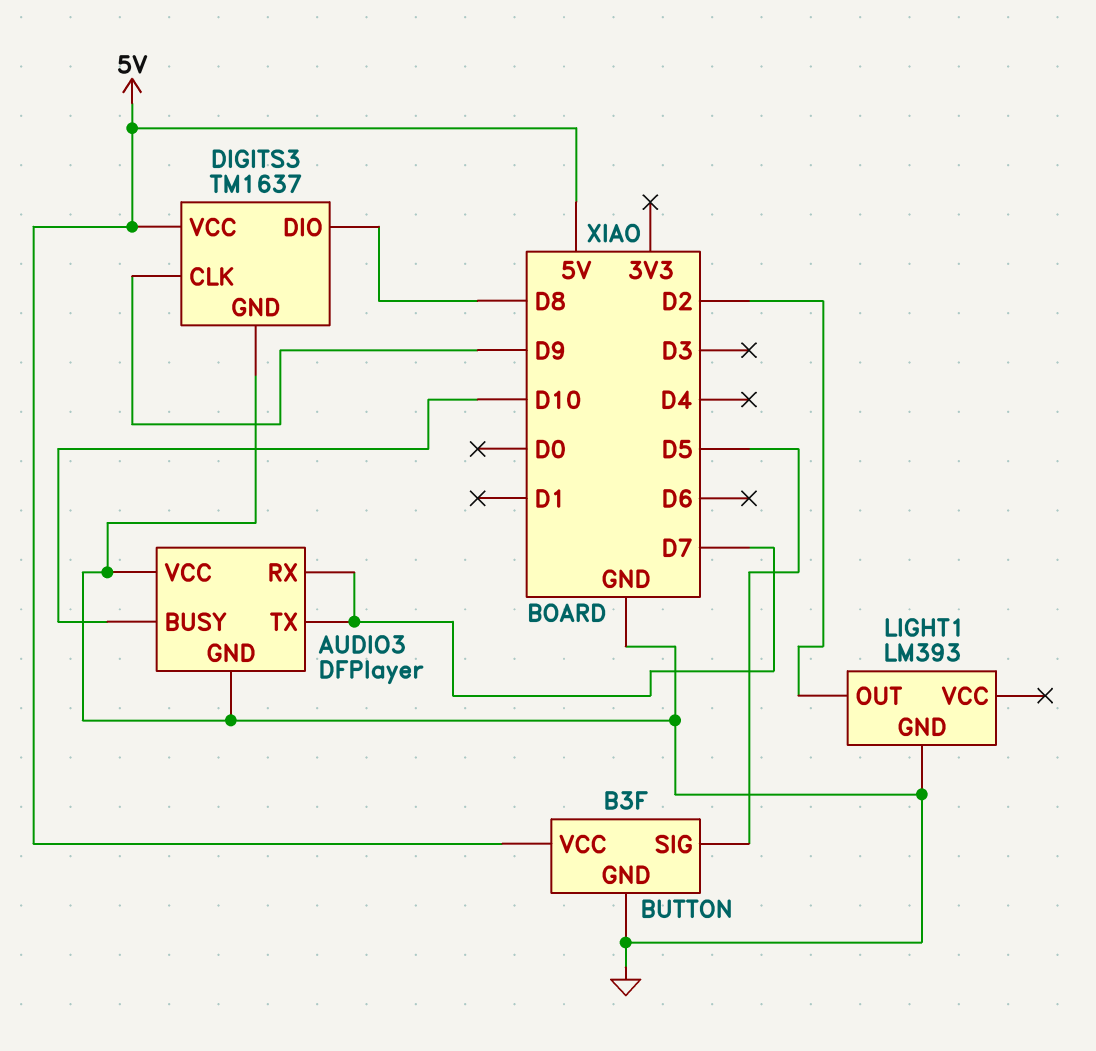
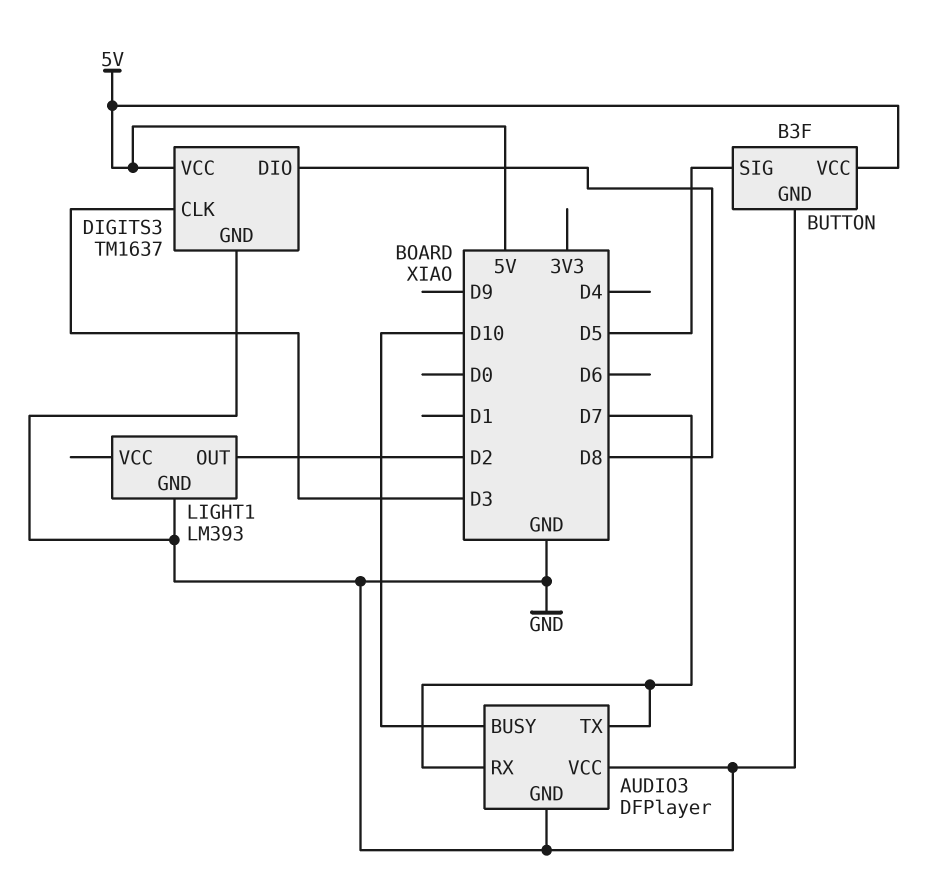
DIGITS3 pin CLK: D9 -> D3

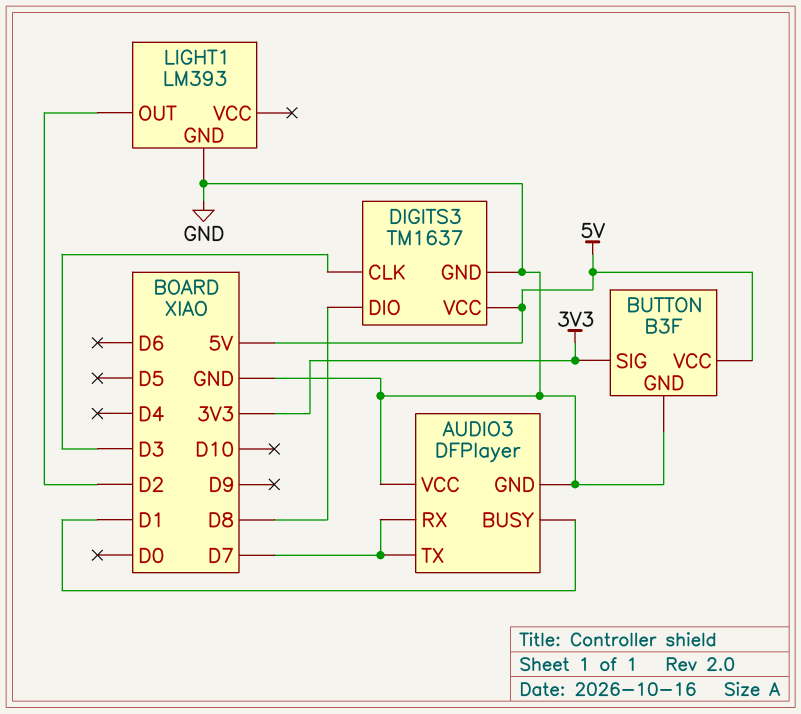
AUDIO3 pin BUSY: D10 -> D1
BUTTON pin SIG: D5 -> 3V3

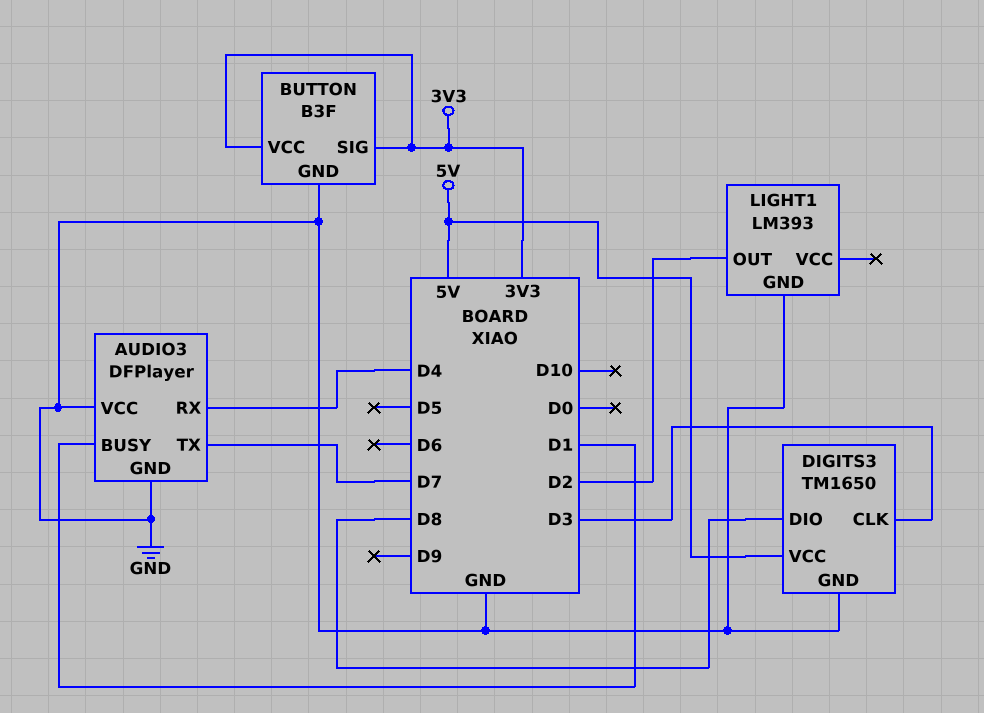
AUDIO3 pin RX: D7 -> D4
BUTTON pin VCC: 5V -> 3V3
DIGITS3: TM1637 -> TM1650

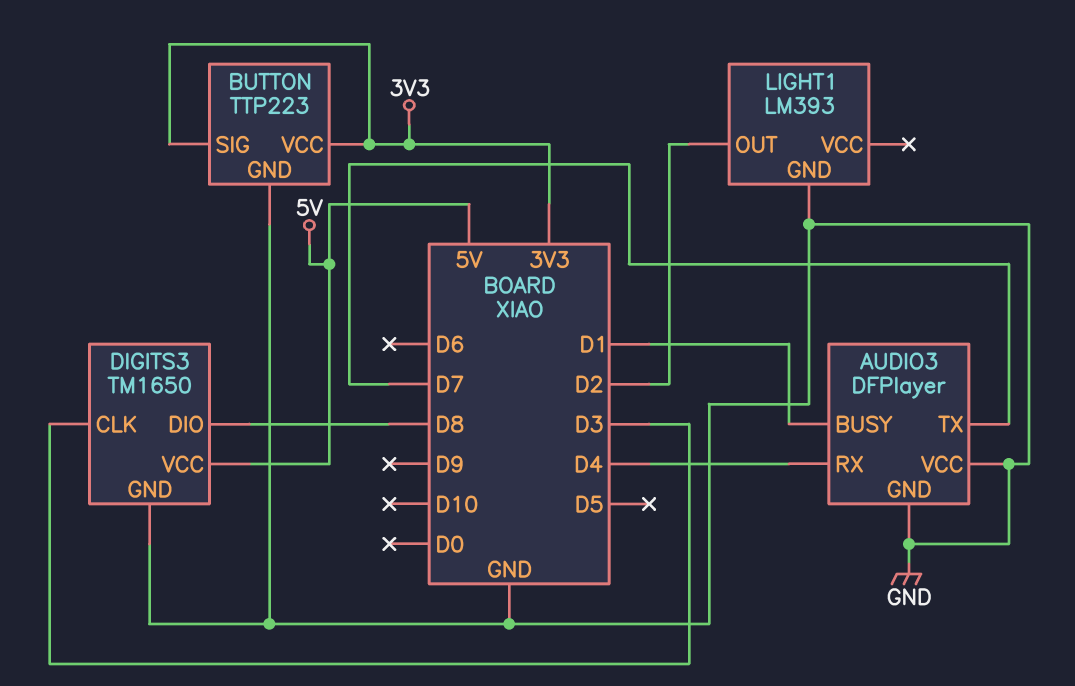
BUTTON: B3F -> TTP223

